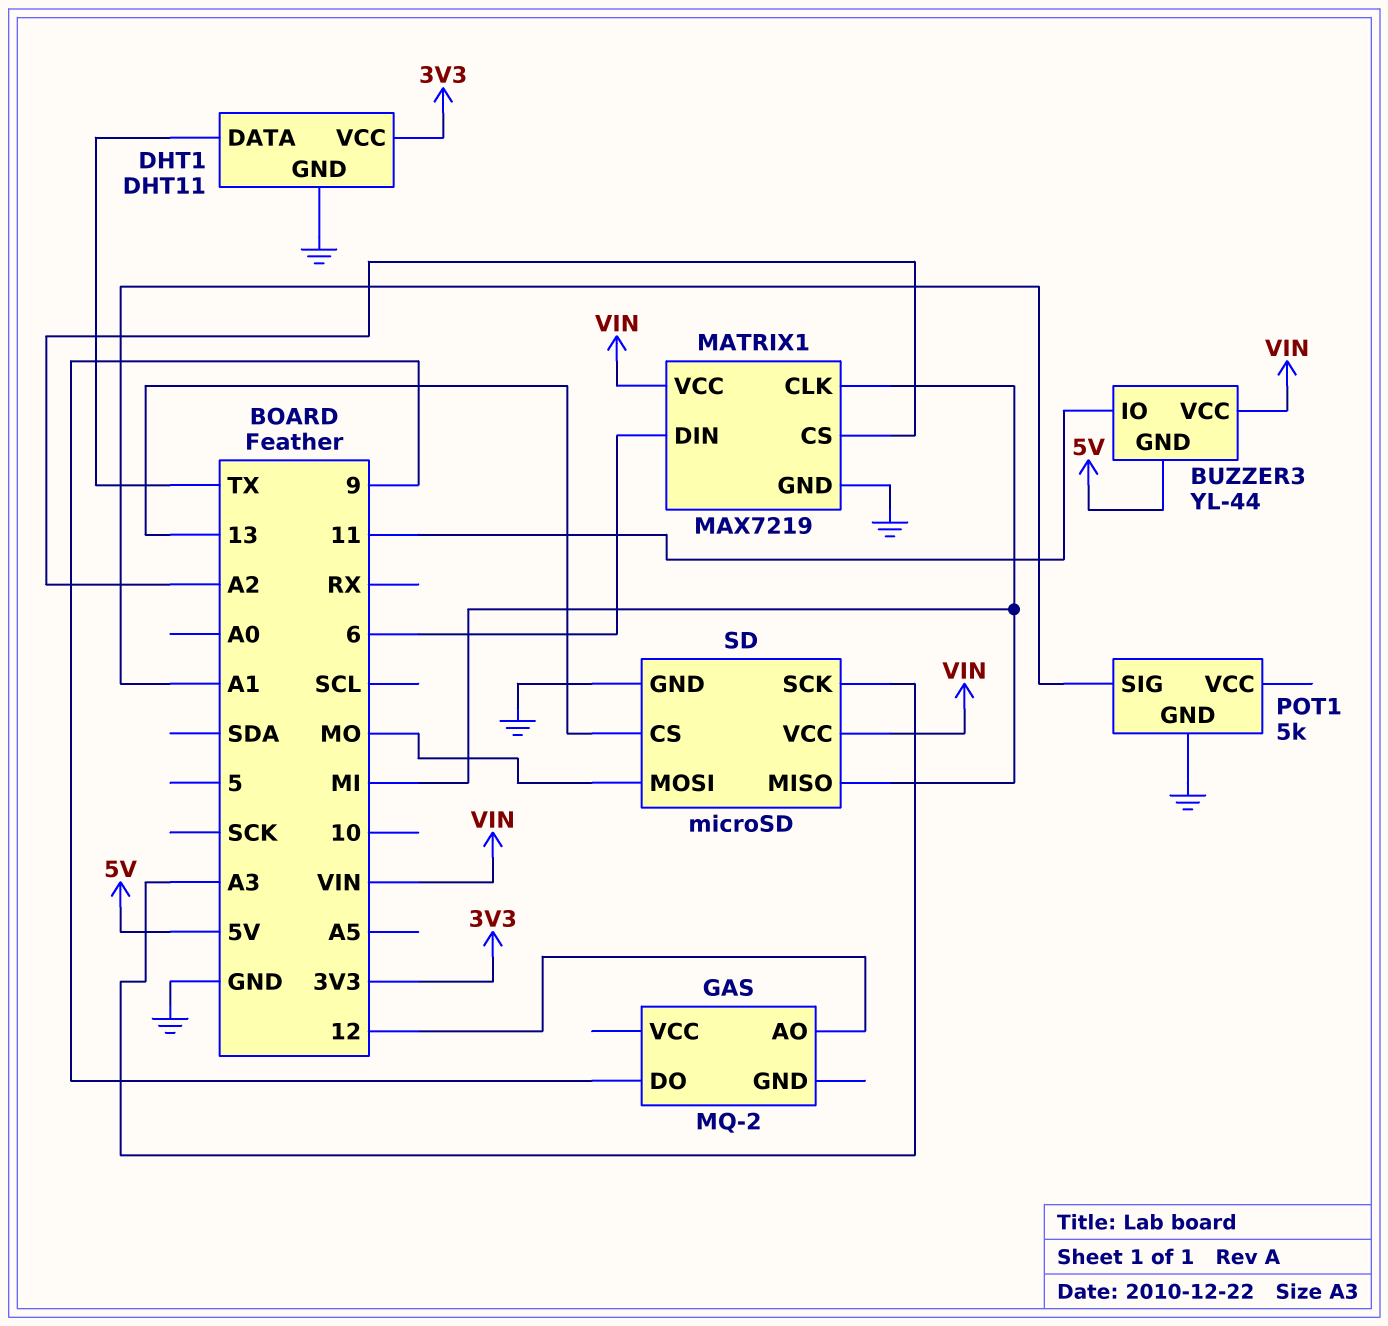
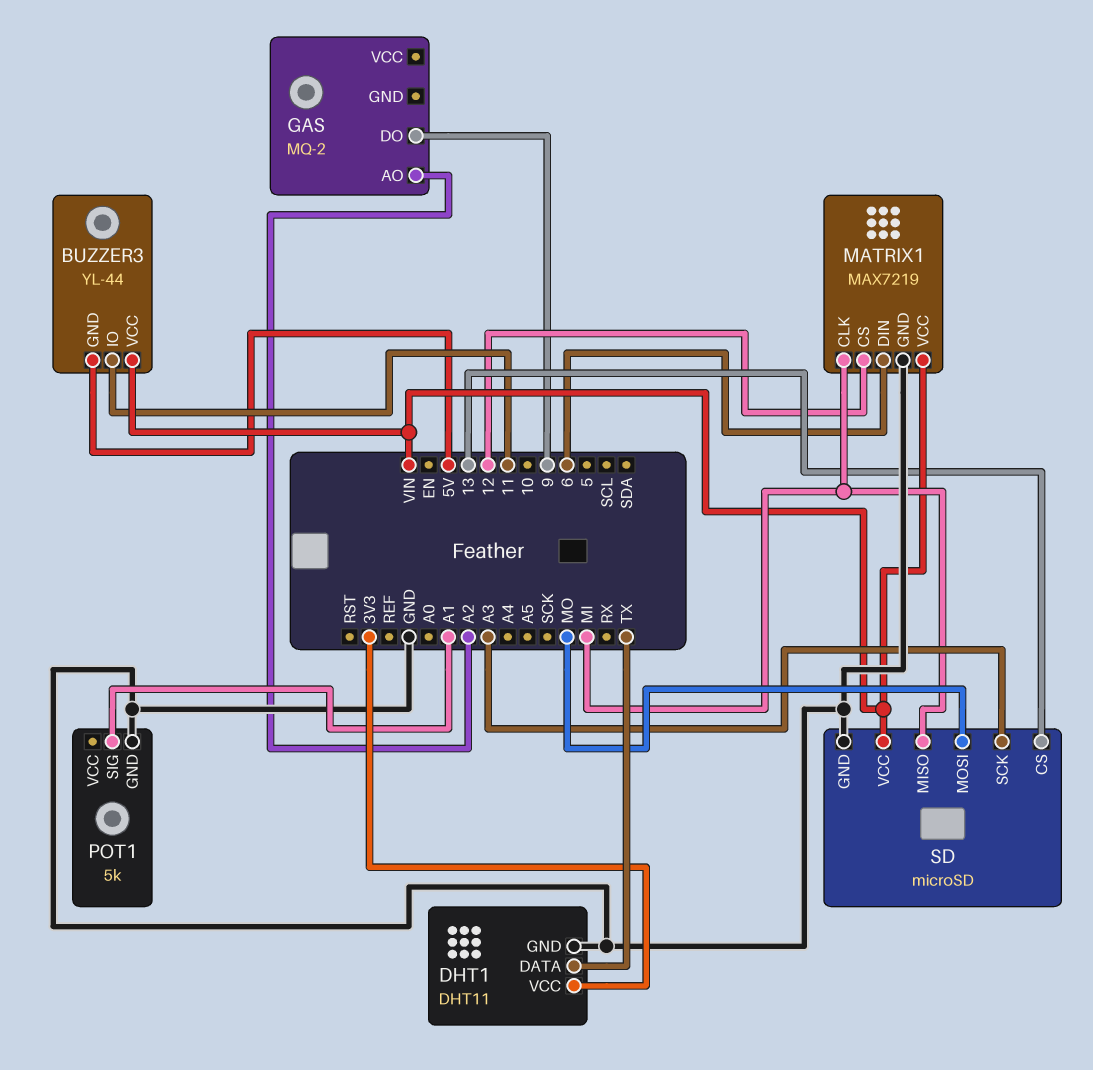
GAS pin AO: 12 -> A2
MATRIX1 pin CS: A2 -> 12

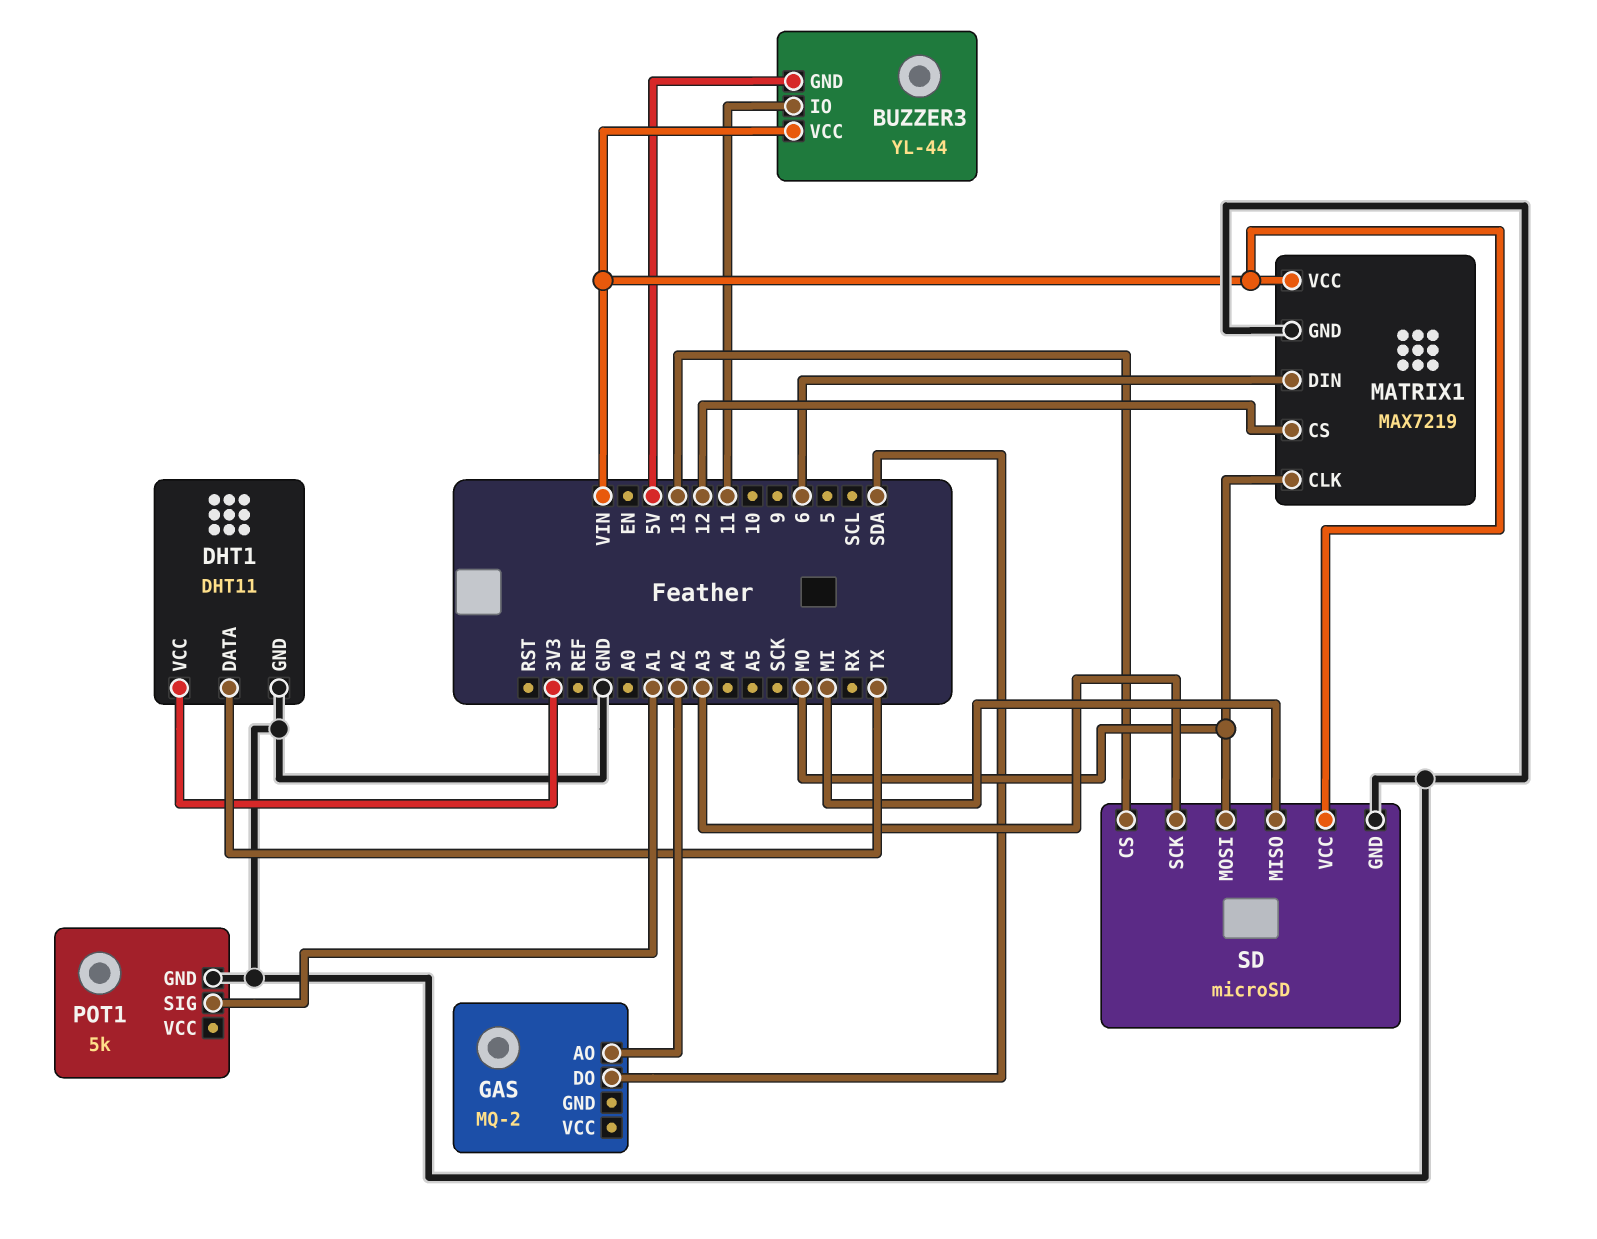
GAS pin DO: 9 -> SDA
MATRIX1 pin CLK: MI -> MO

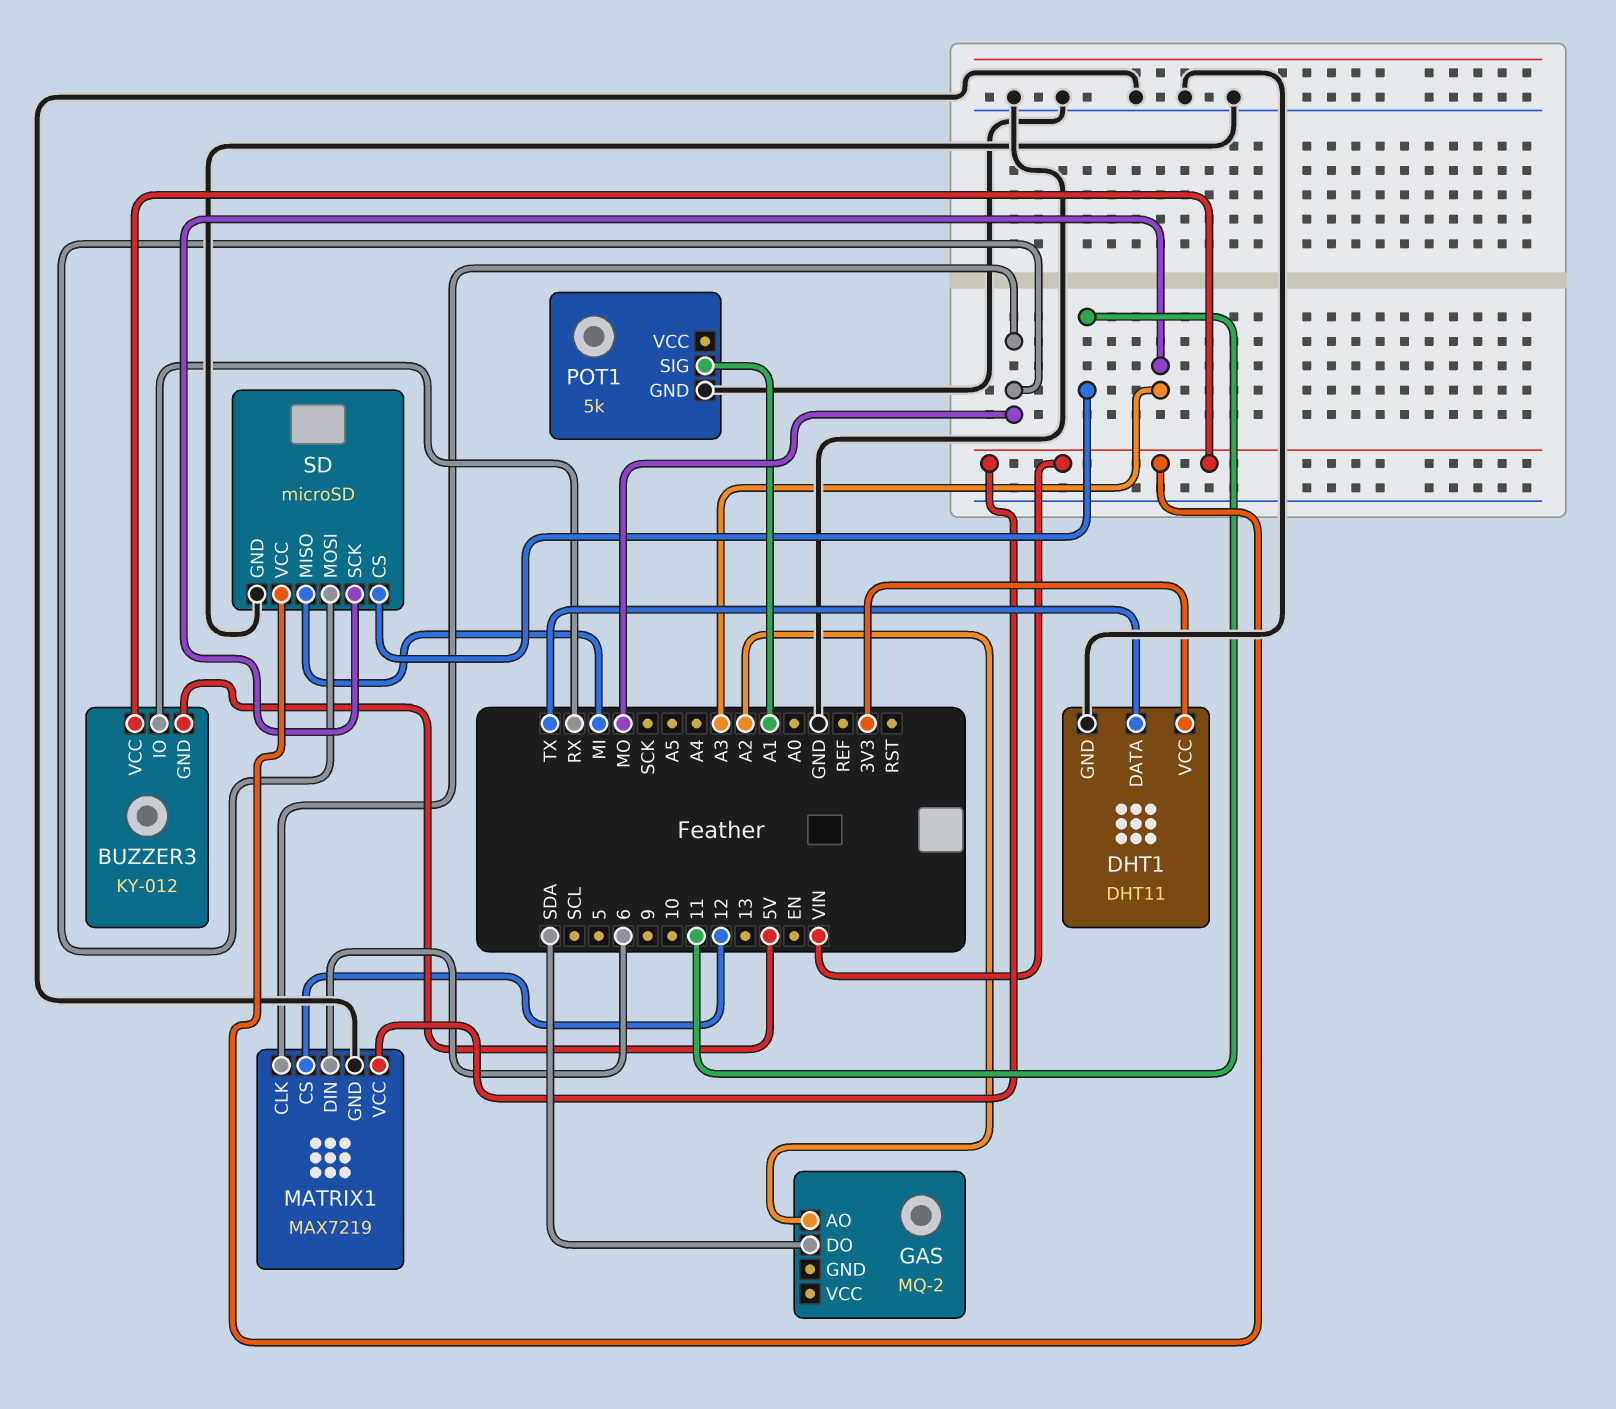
BUZZER3: YL-44 -> KY-012
BUZZER3 pin IO: 11 -> RX
SD pin CS: 13 -> 11

